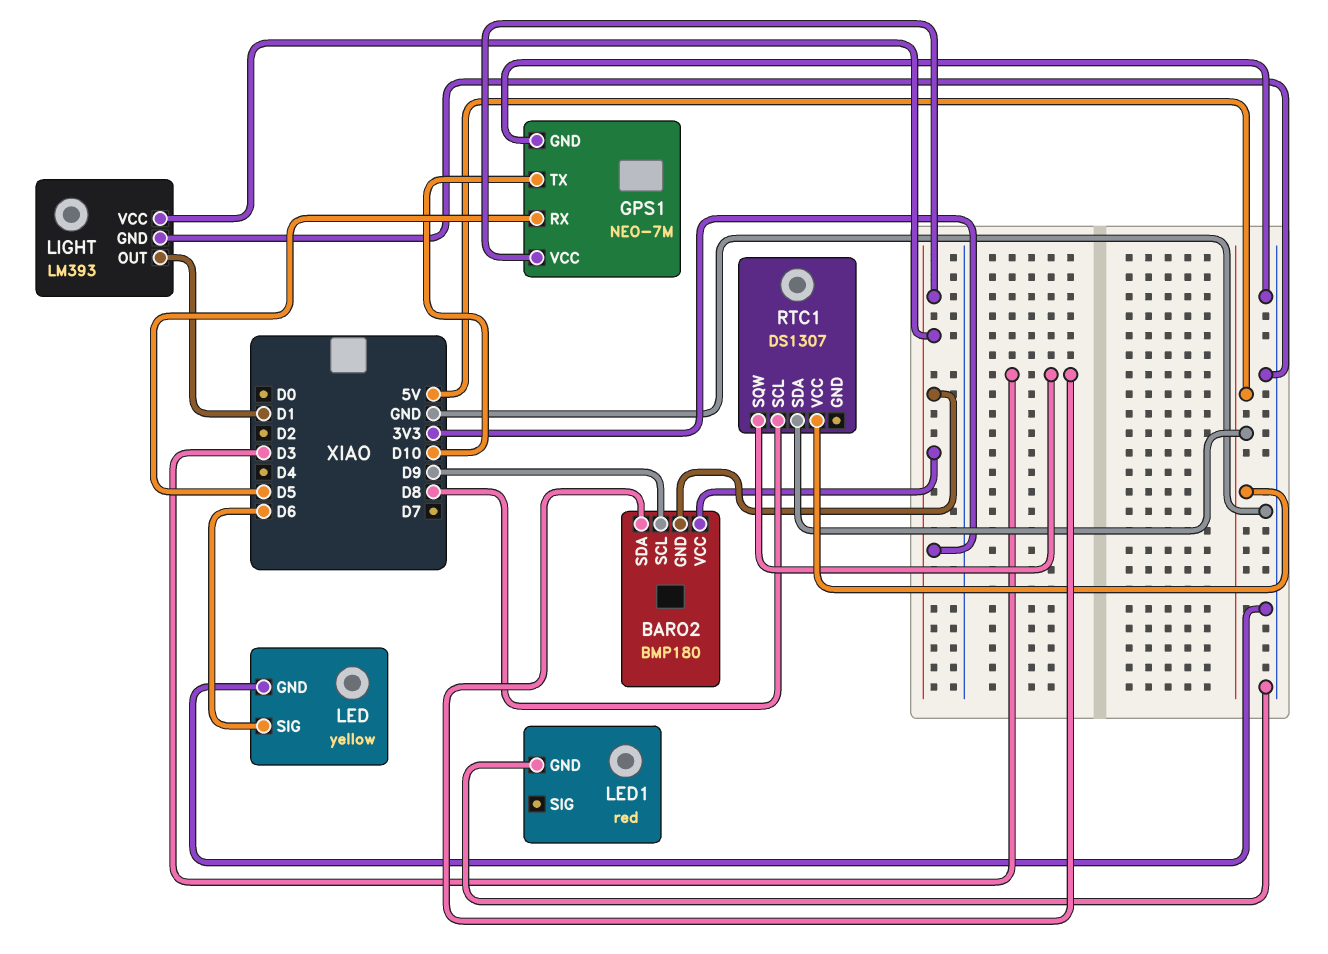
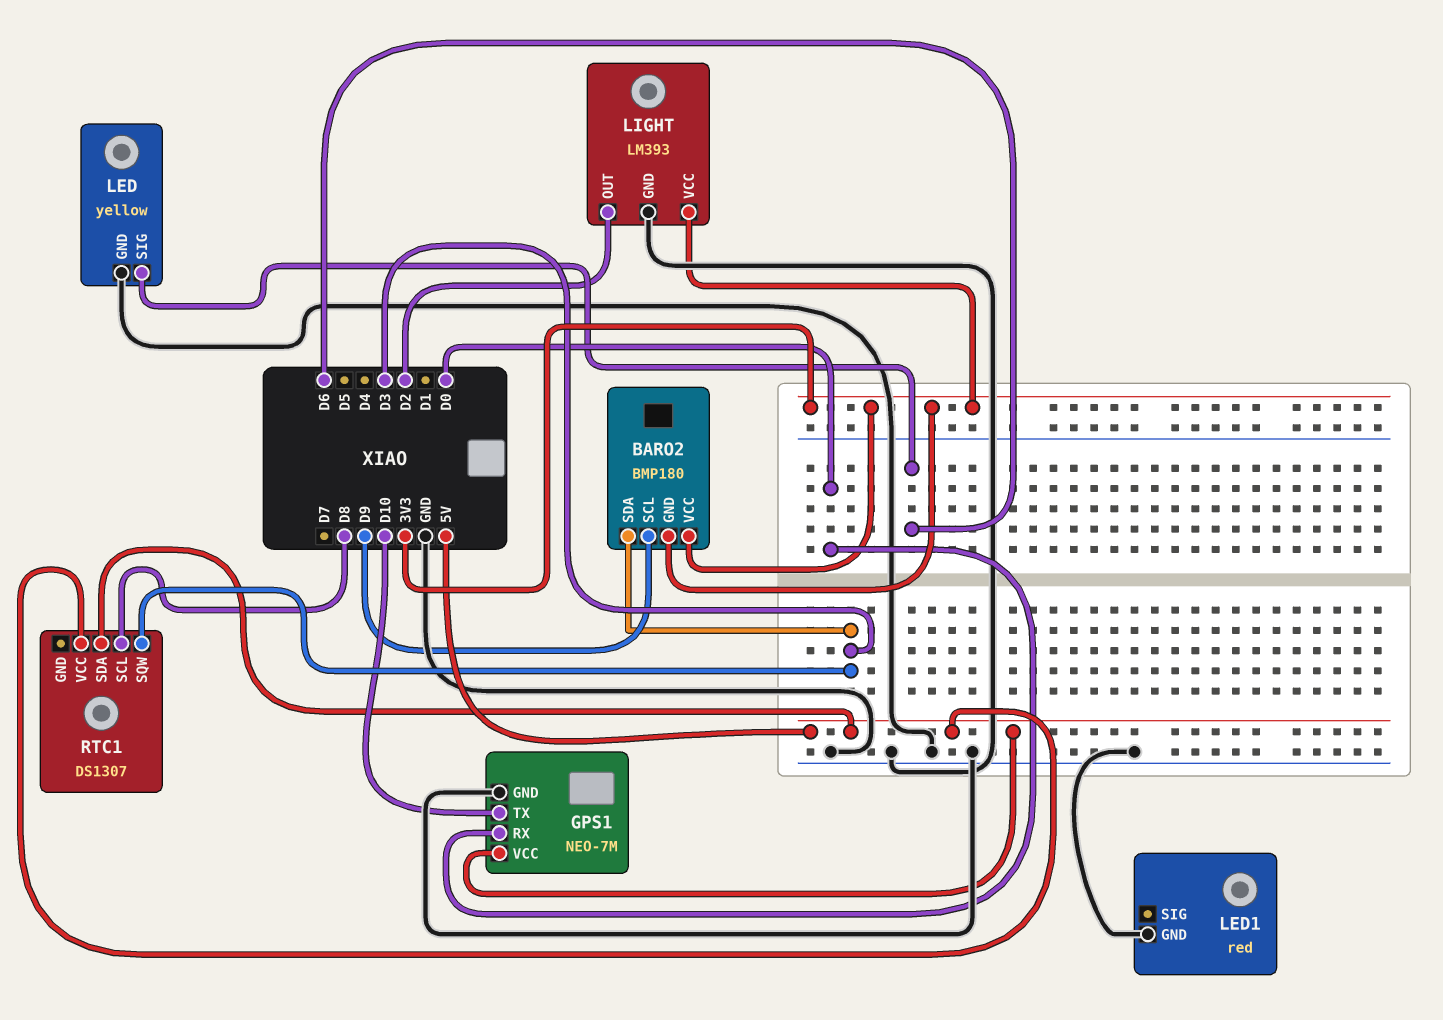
GPS1 pin RX: D5 -> D0
GPS1 pin VCC: 3V3 -> 5V
LIGHT pin OUT: D1 -> D2

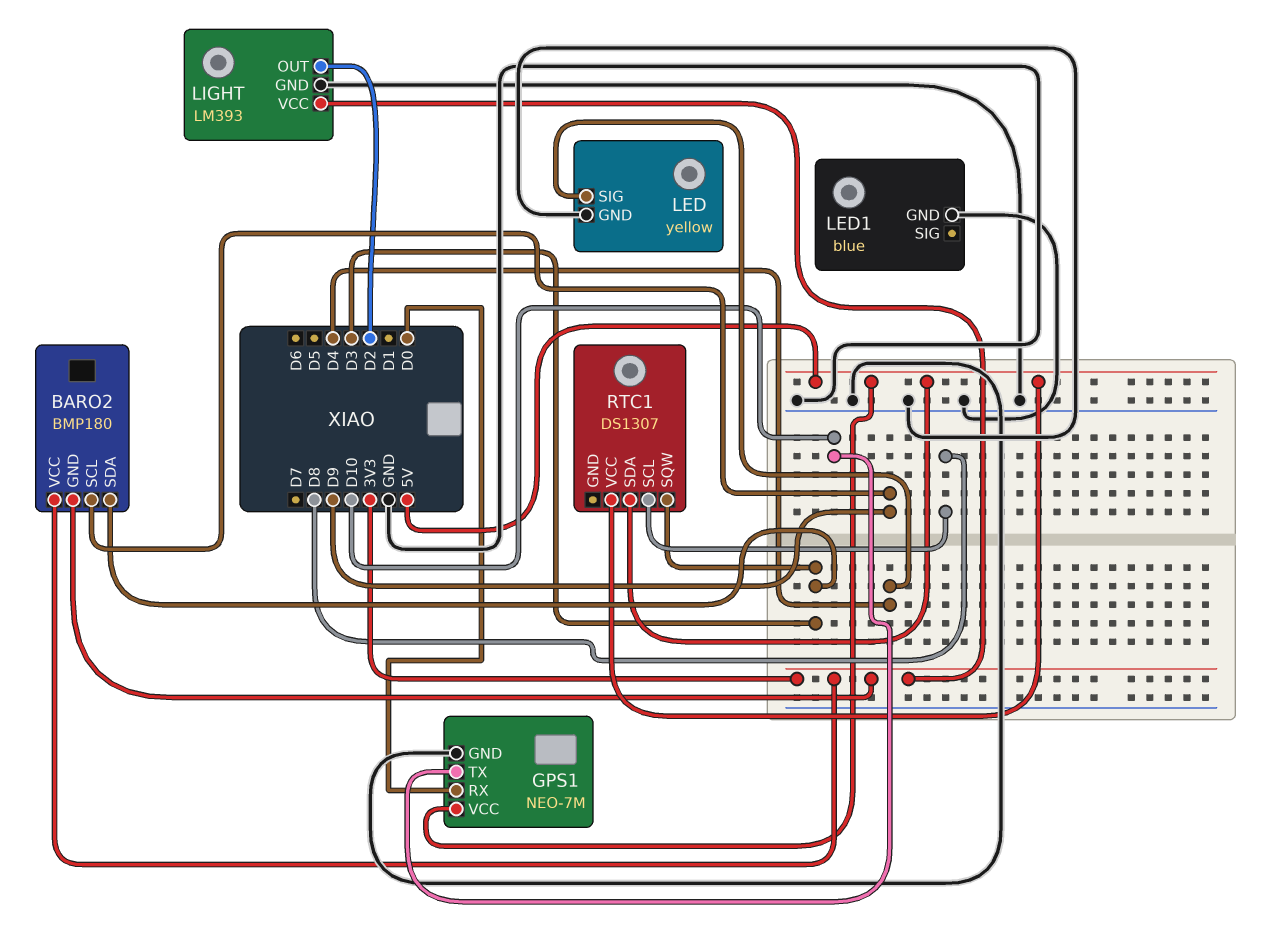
LED pin SIG: D6 -> D4
LED1: red -> blue

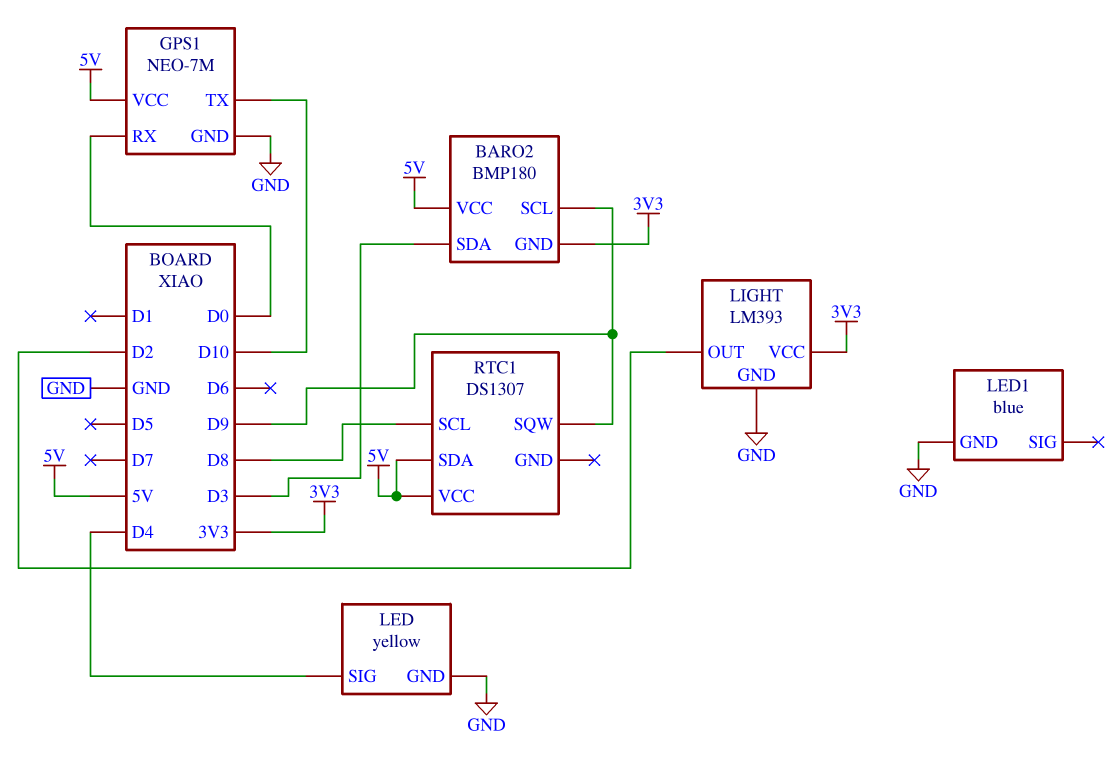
BARO2 pin VCC: 3V3 -> 5V
RTC1 pin SQW: D3 -> D9

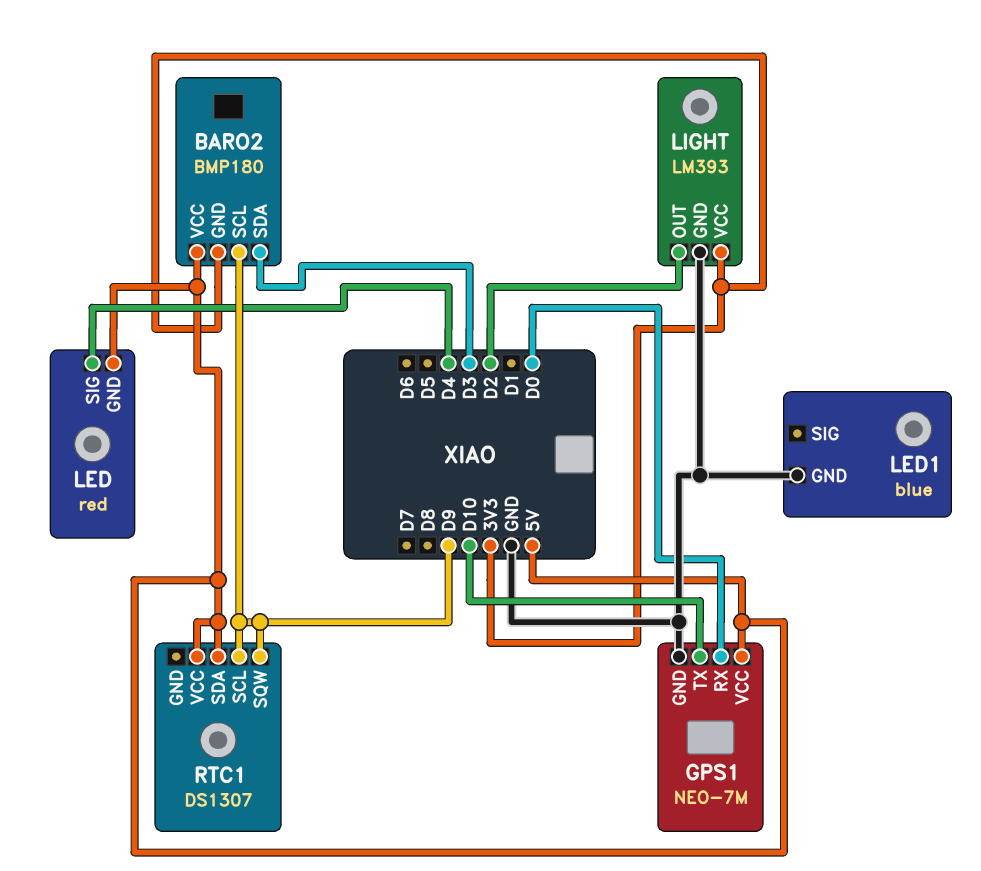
LED: yellow -> red
LED pin GND: GND -> 5V
RTC1 pin SCL: D8 -> D9

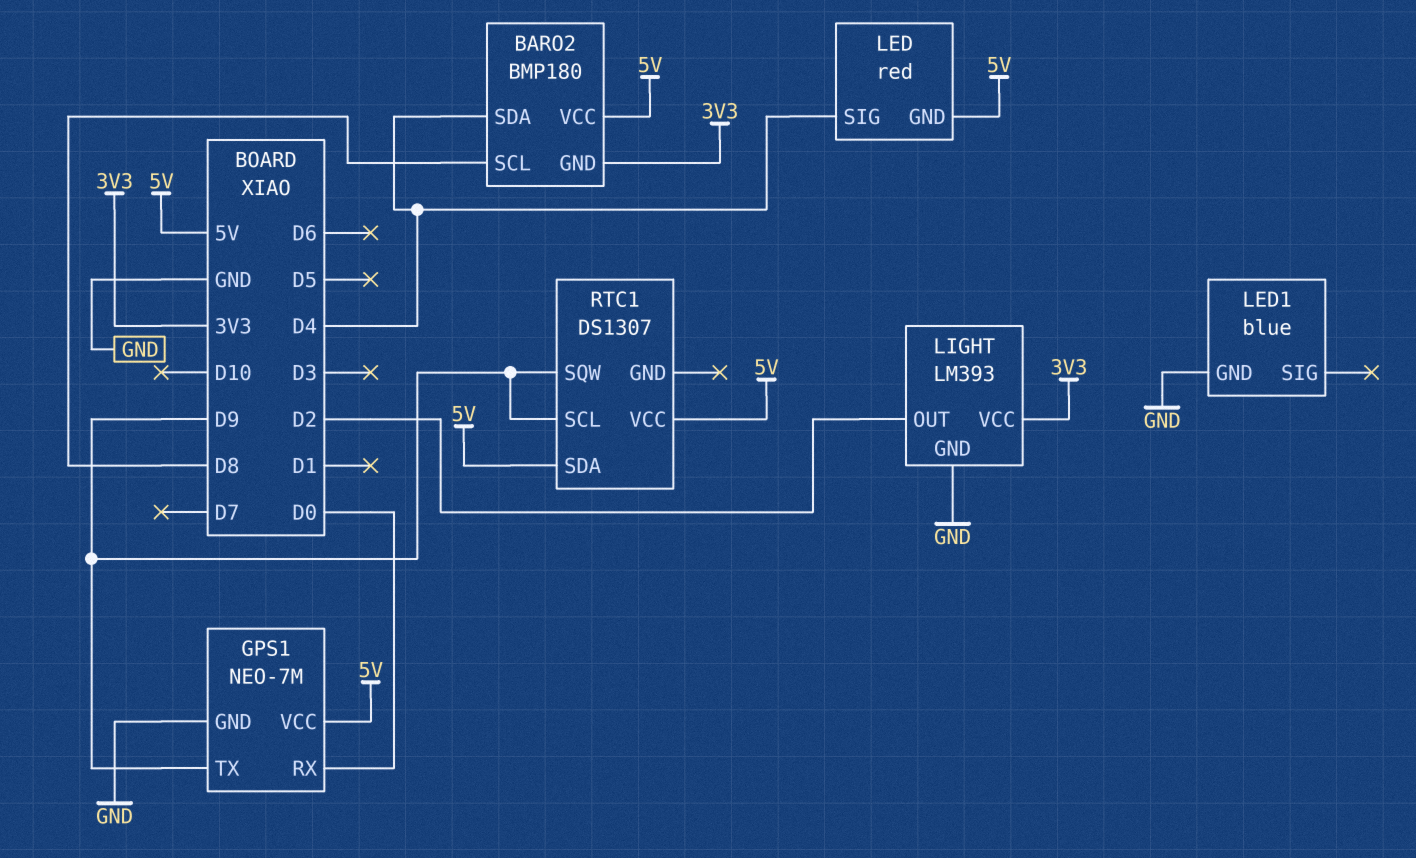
BARO2 pin SCL: D9 -> D8
BARO2 pin SDA: D3 -> D4
GPS1 pin TX: D10 -> D9

